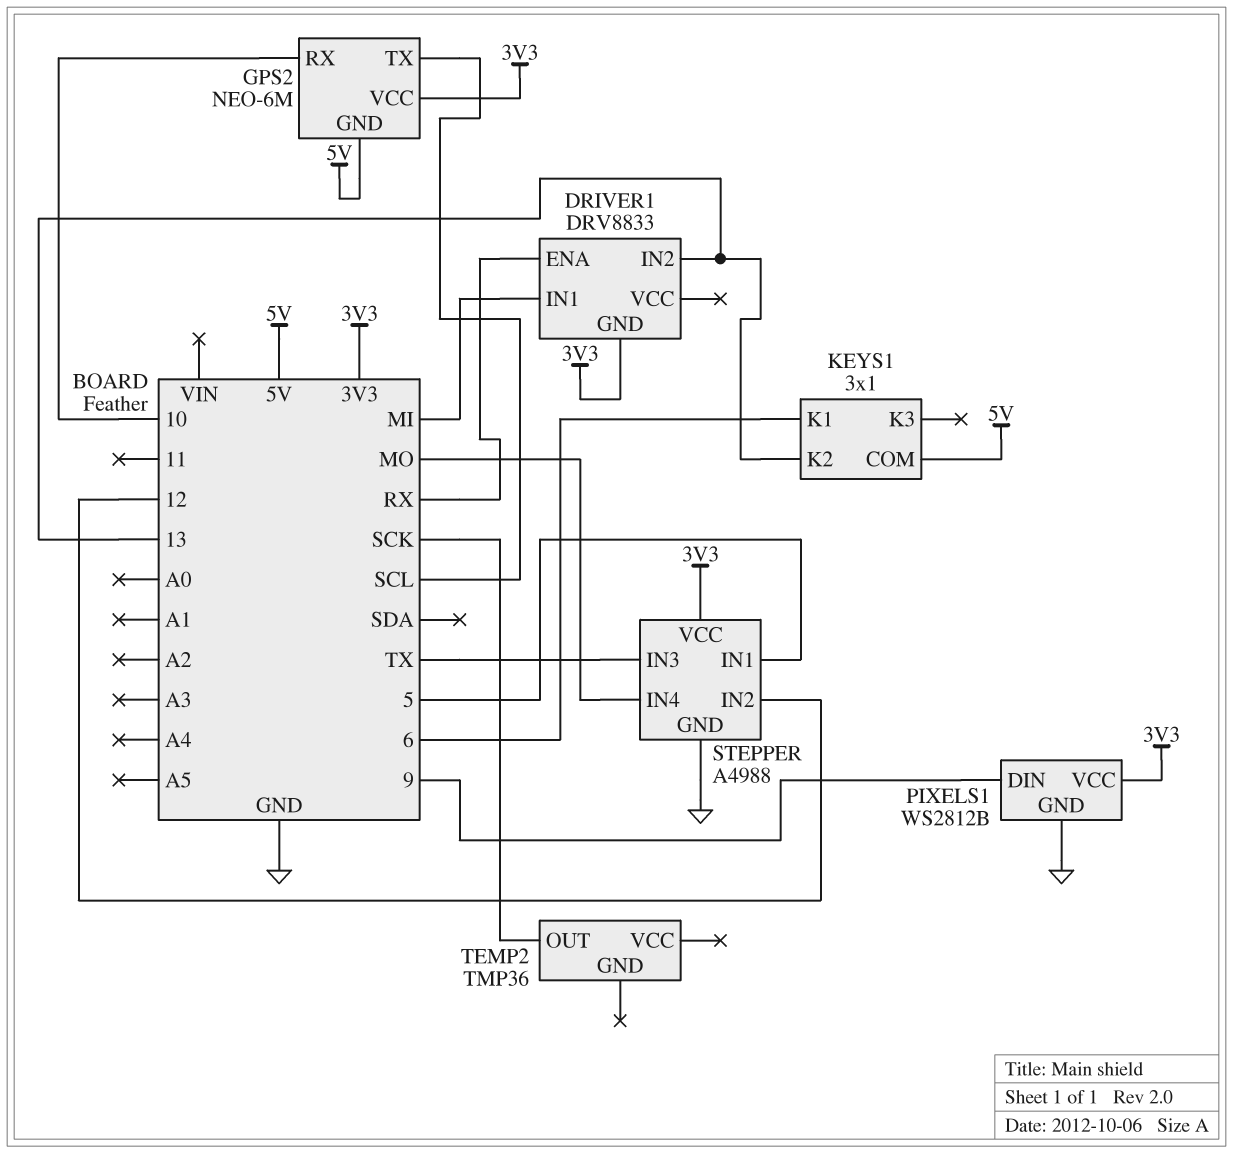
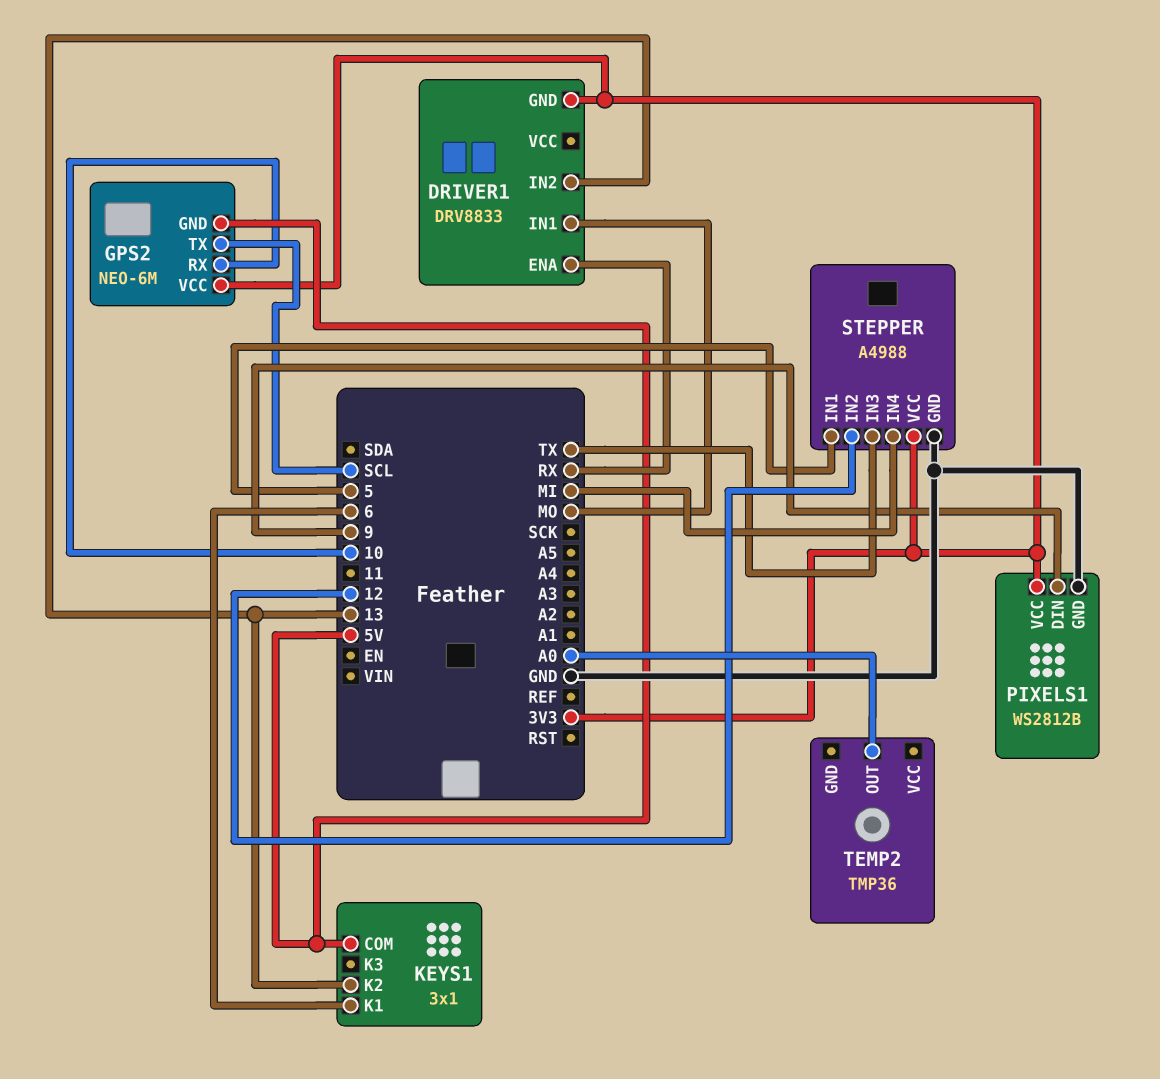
DRIVER1 pin IN1: MI -> MO
STEPPER pin IN4: MO -> MI
TEMP2 pin OUT: SCK -> A0

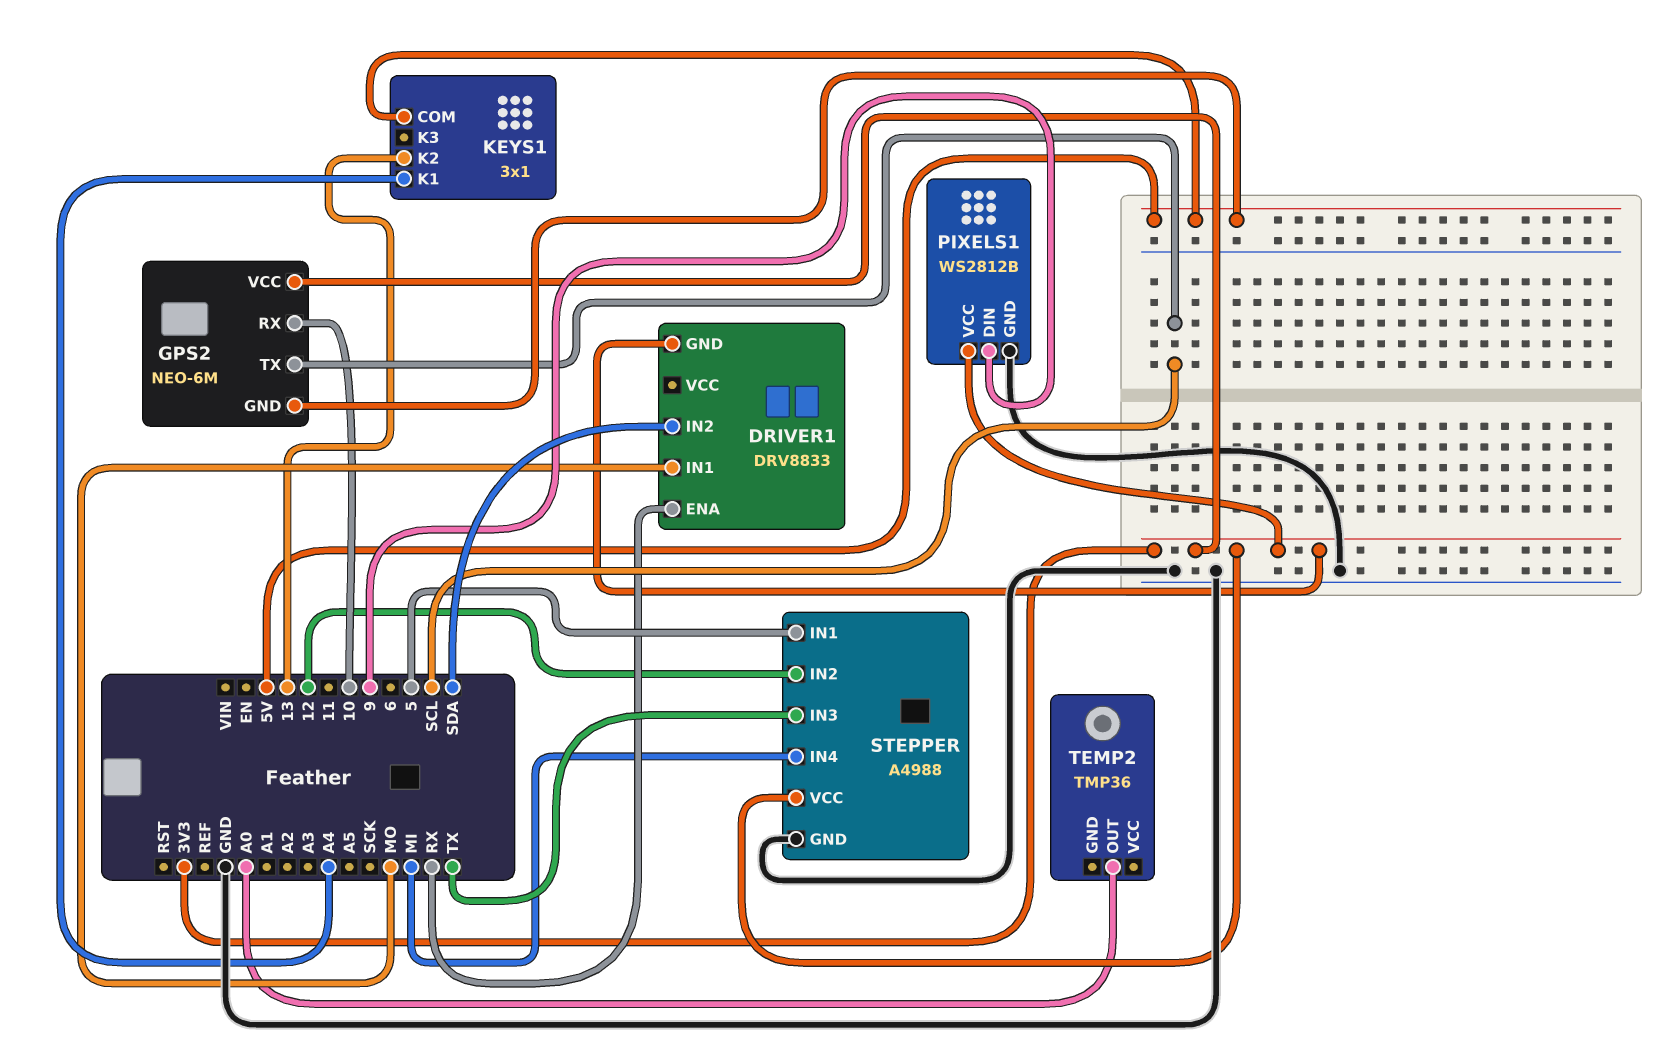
DRIVER1 pin IN2: 13 -> SDA
KEYS1 pin K1: 6 -> A4

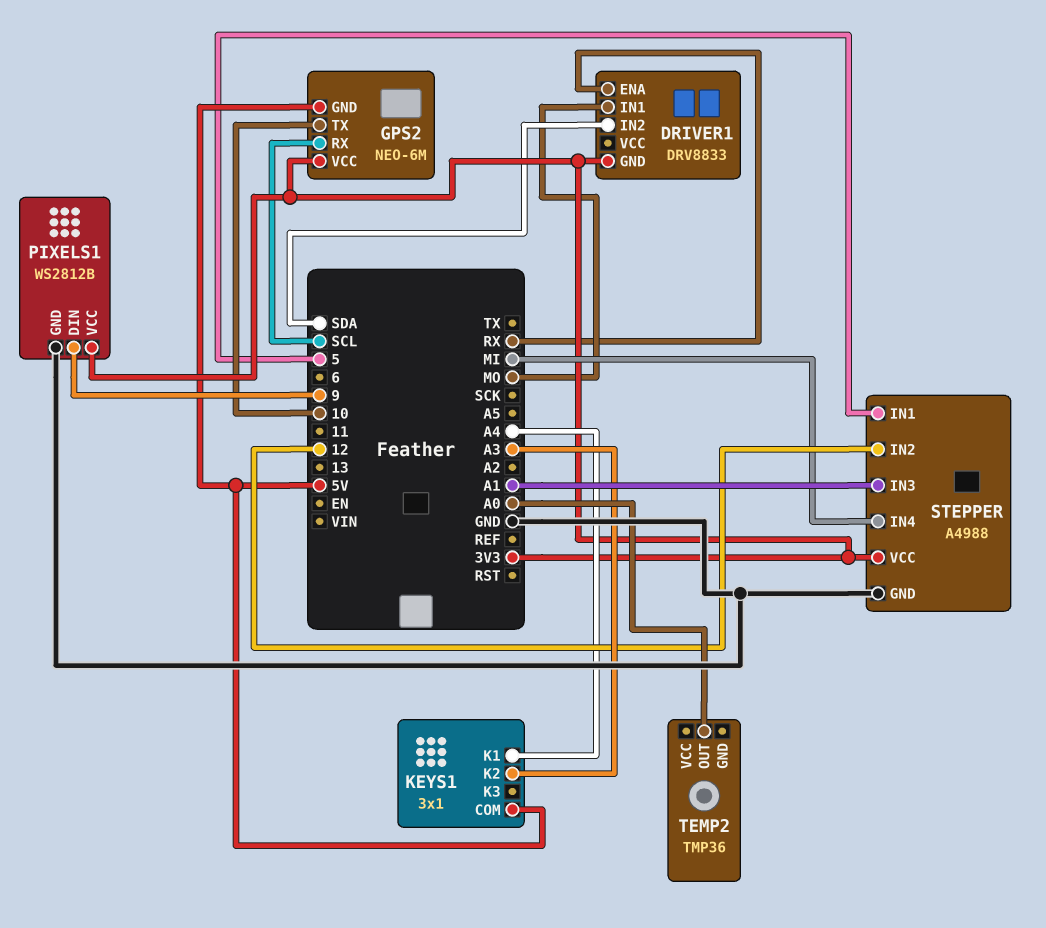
GPS2 pin RX: 10 -> SCL
GPS2 pin TX: SCL -> 10
KEYS1 pin K2: 13 -> A3
STEPPER pin IN3: TX -> A1

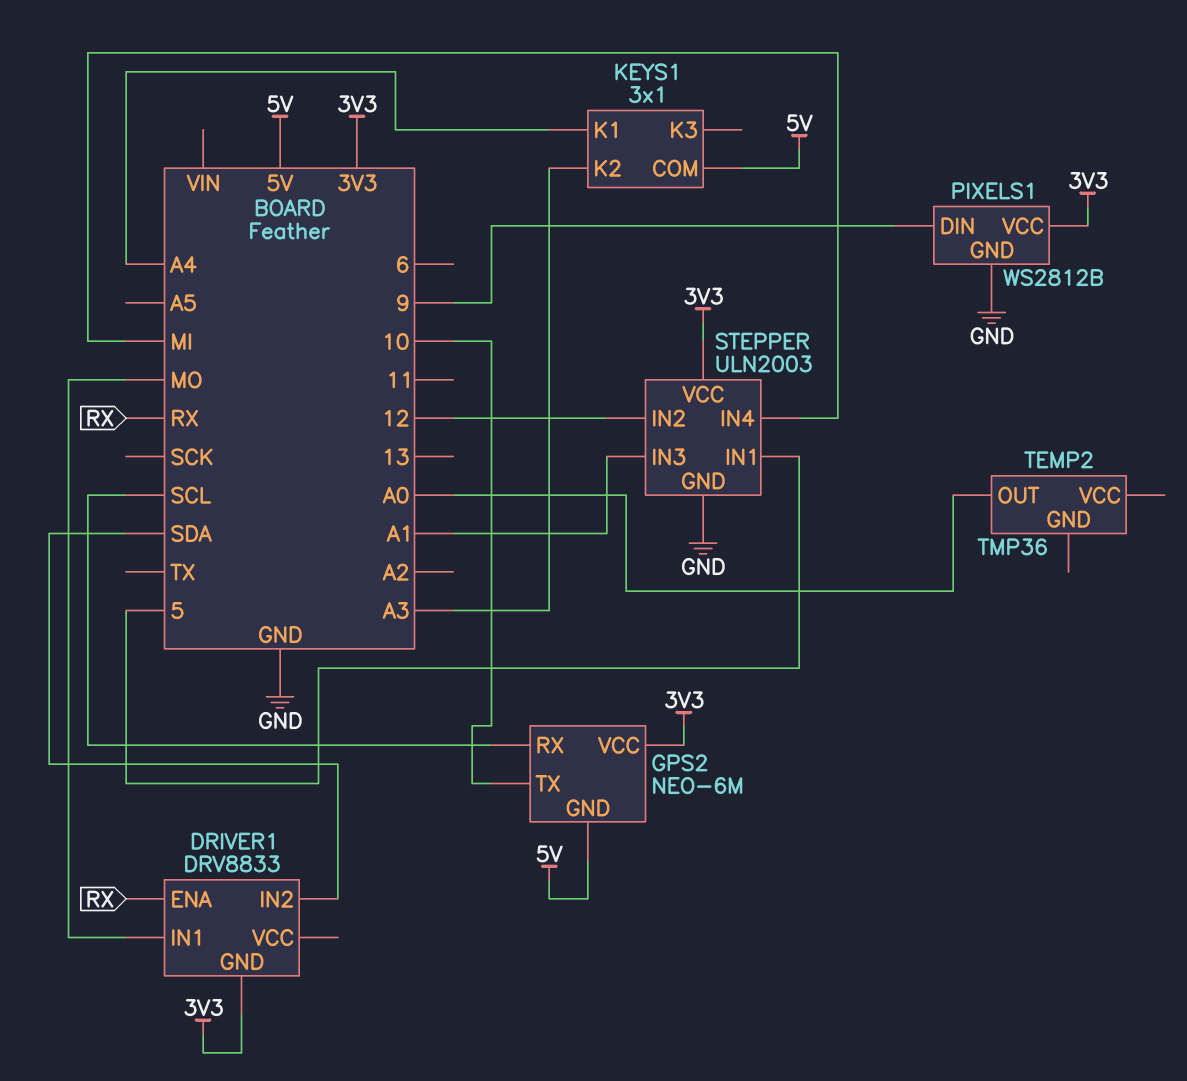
STEPPER: A4988 -> ULN2003

